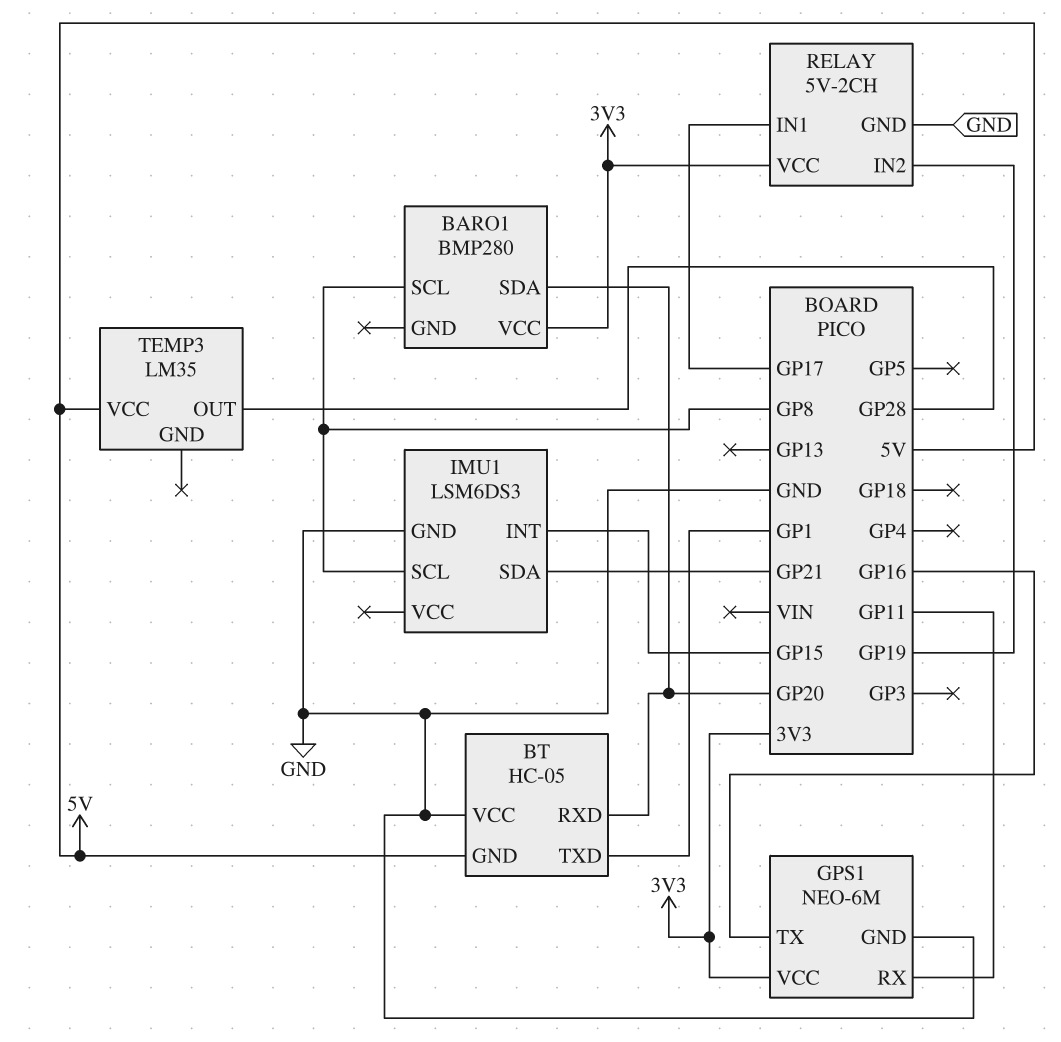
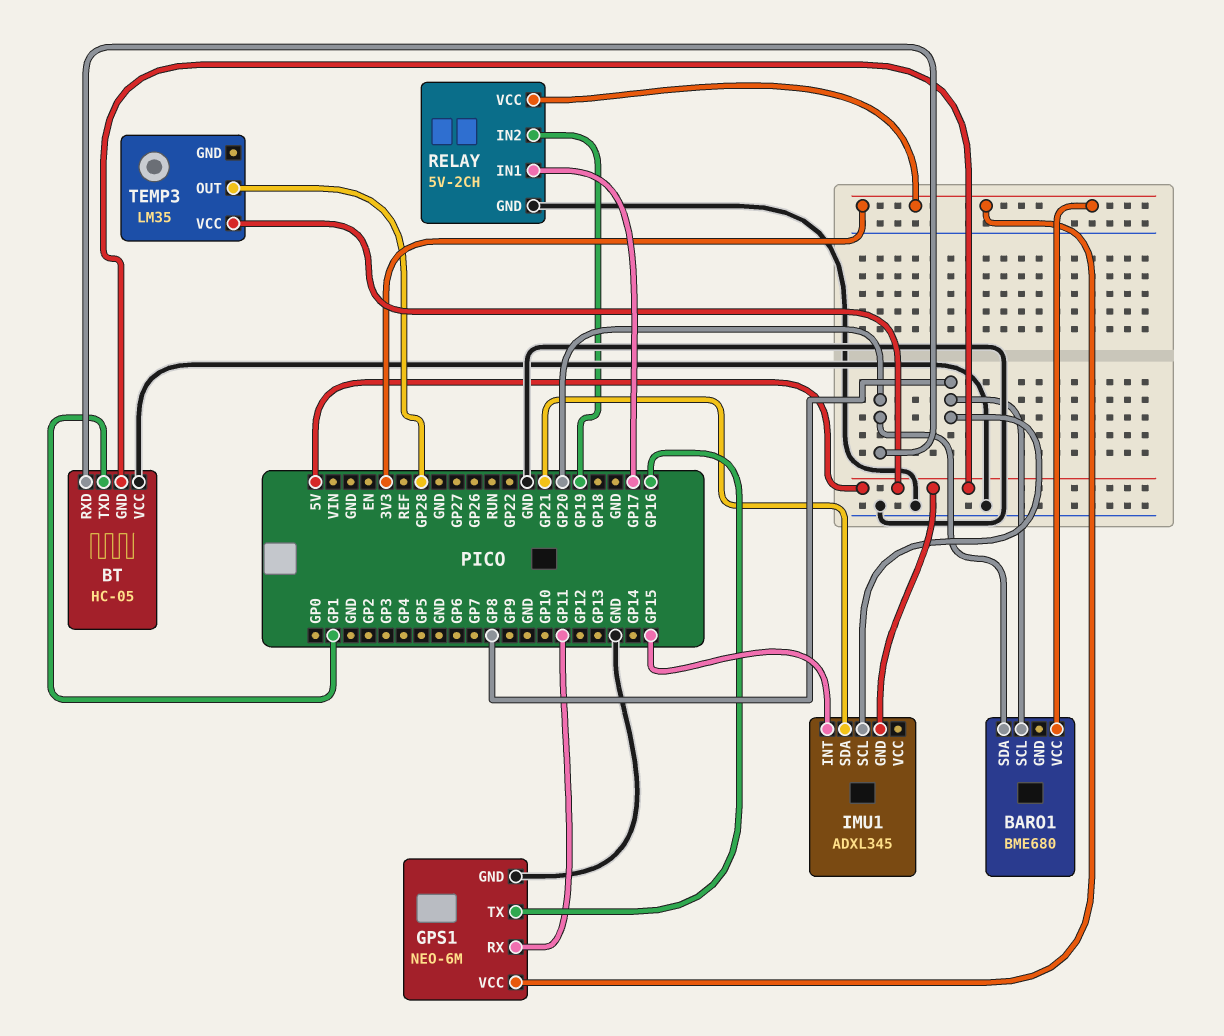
BARO1: BMP280 -> BME680
IMU1: LSM6DS3 -> ADXL345
IMU1 pin GND: GND -> 5V

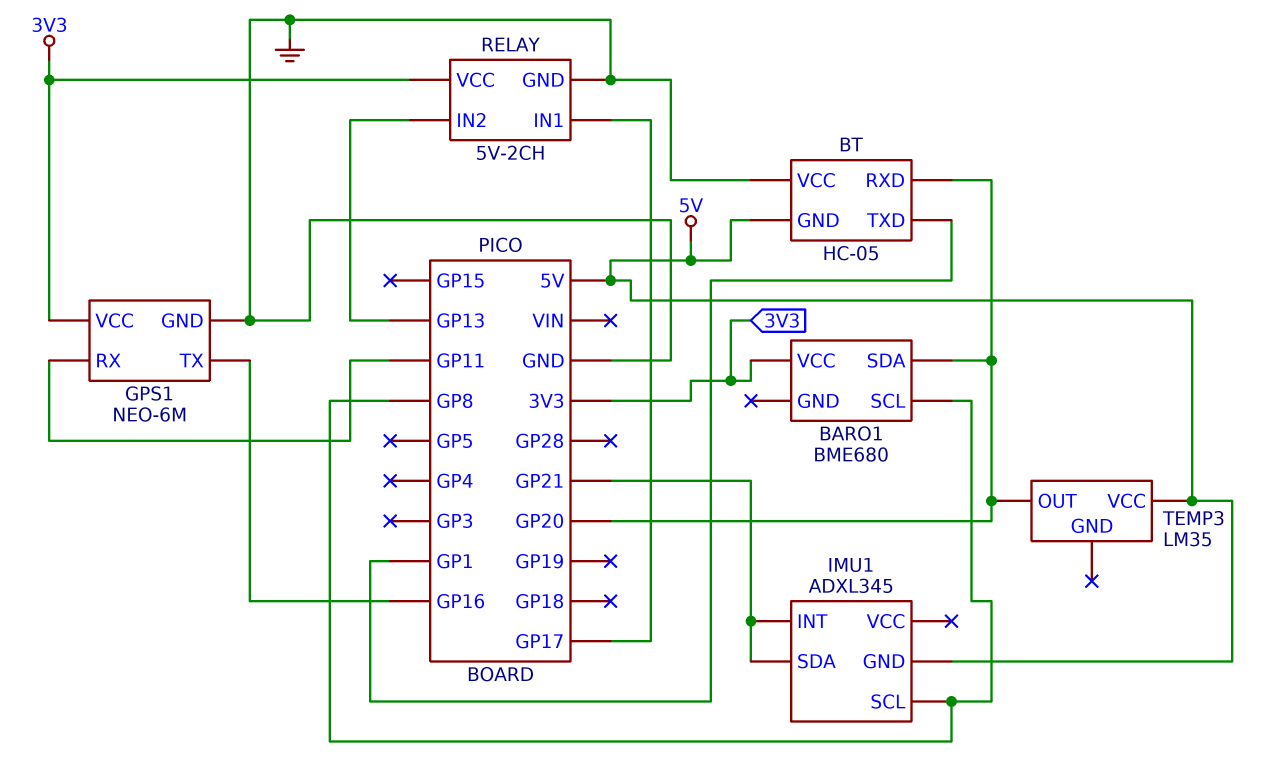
IMU1 pin INT: GP15 -> GP21
RELAY pin IN2: GP19 -> GP13
TEMP3 pin OUT: GP28 -> GP20

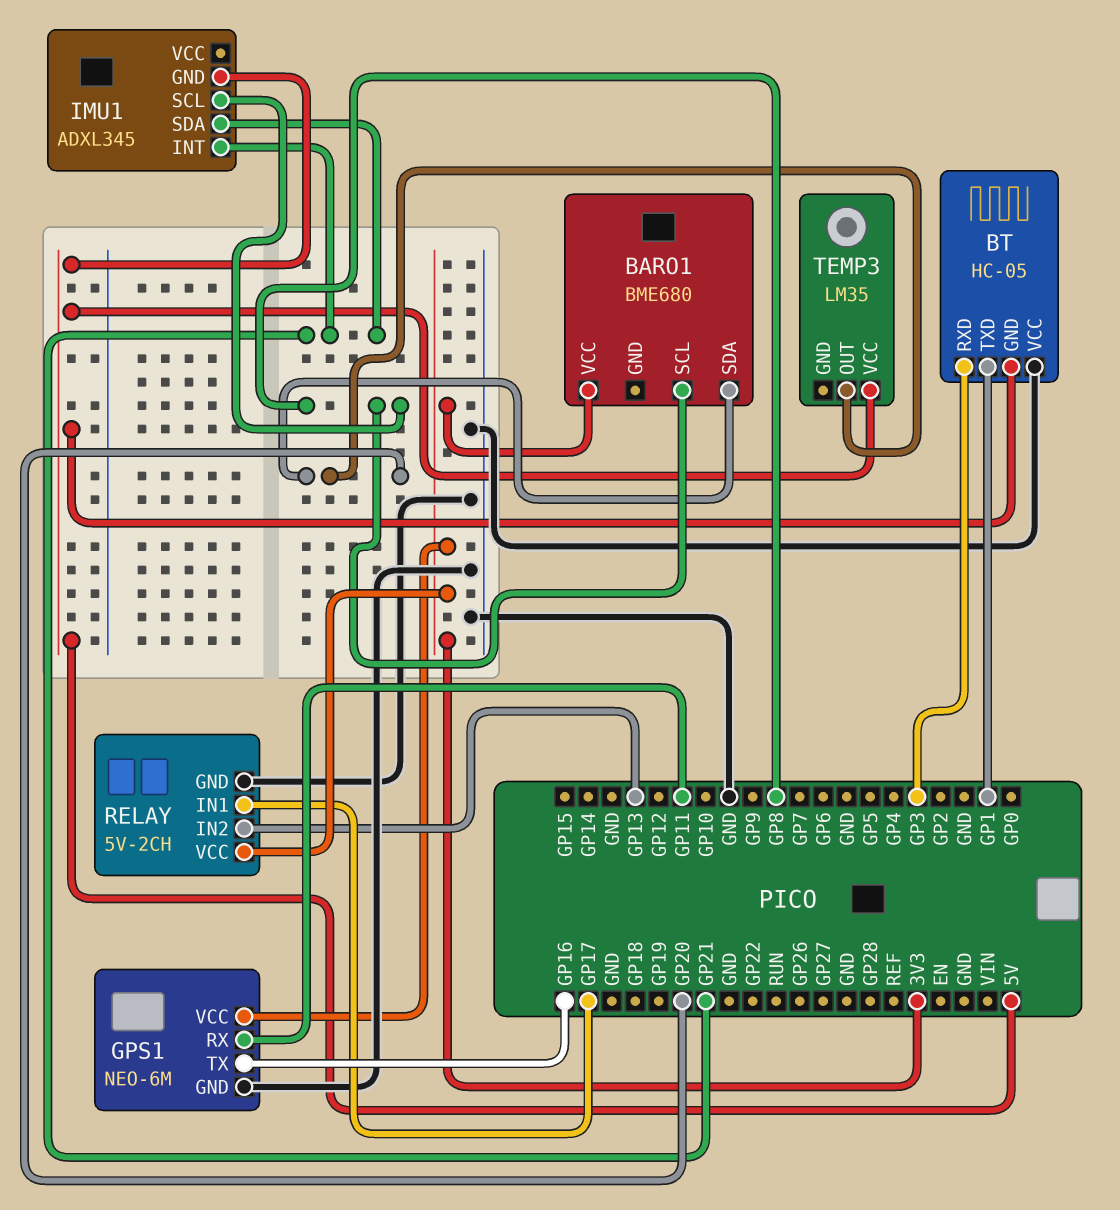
BT pin RXD: GP20 -> GP3

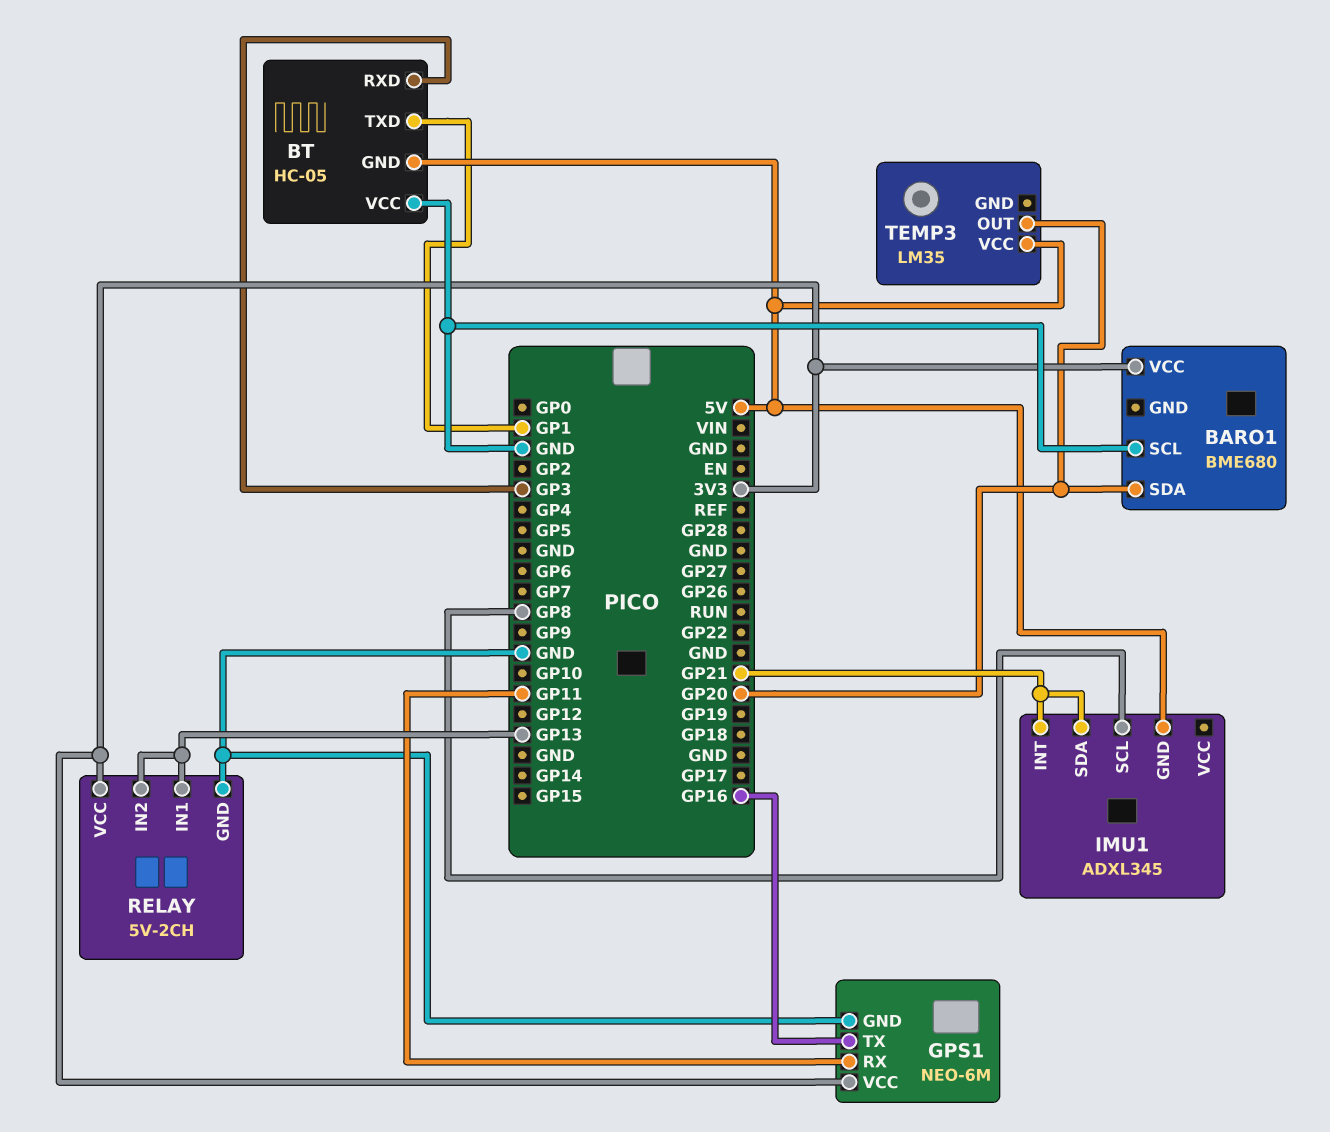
BARO1 pin SCL: GP8 -> GND
RELAY pin IN1: GP17 -> GP13

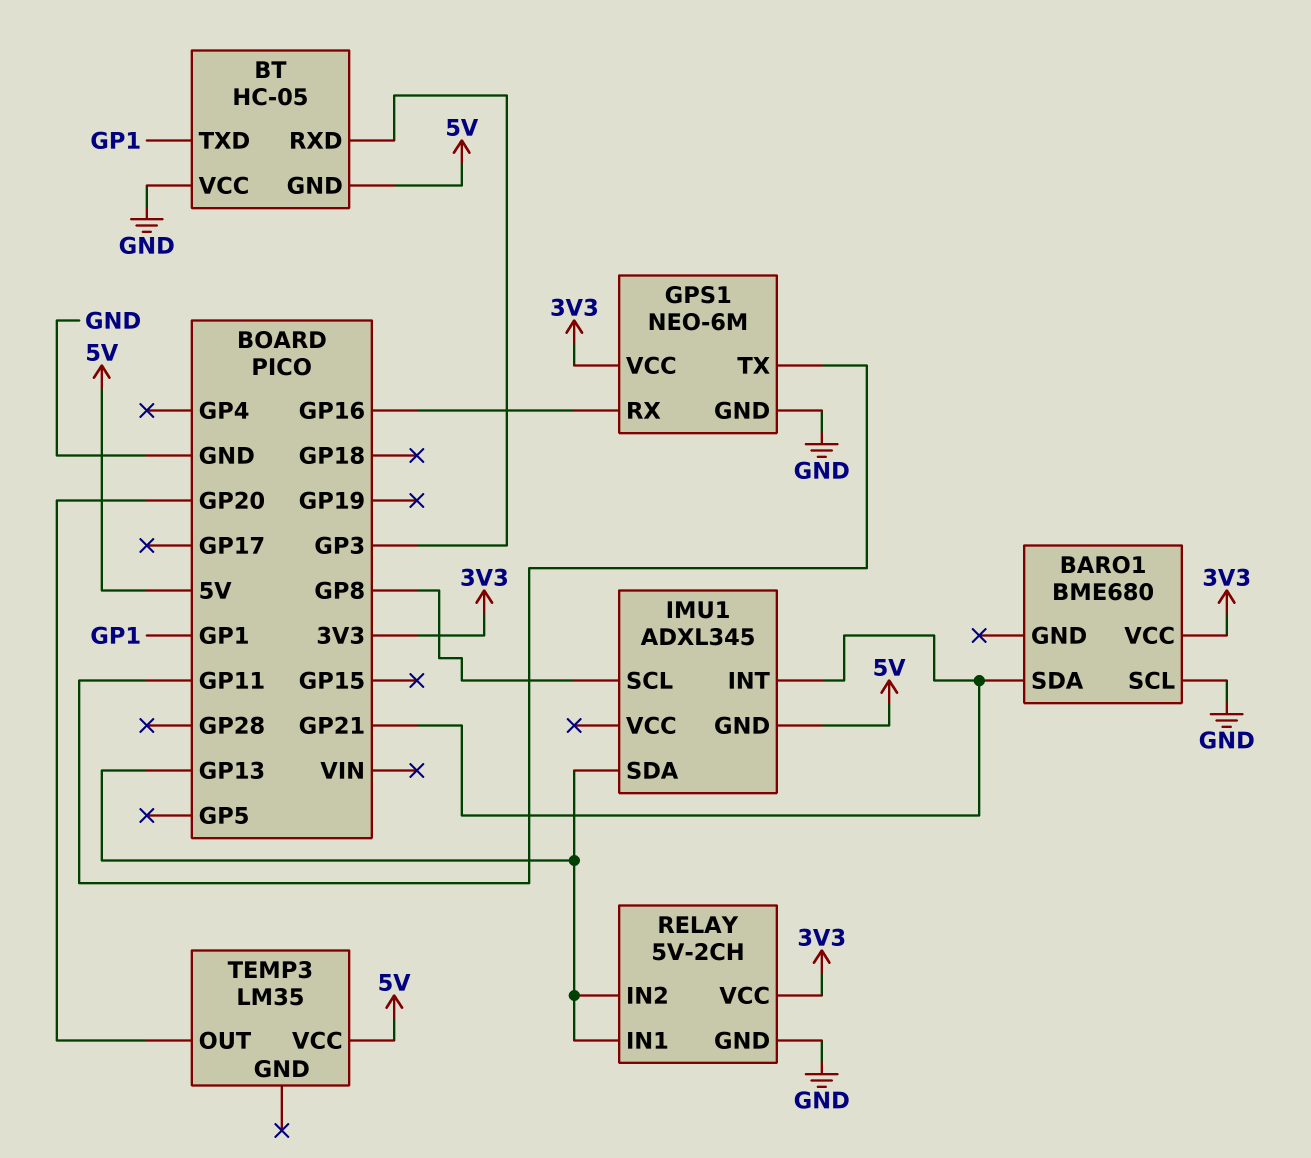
BARO1 pin SDA: GP20 -> GP21
GPS1 pin RX: GP11 -> GP16
GPS1 pin TX: GP16 -> GP11
IMU1 pin SDA: GP21 -> GP13

